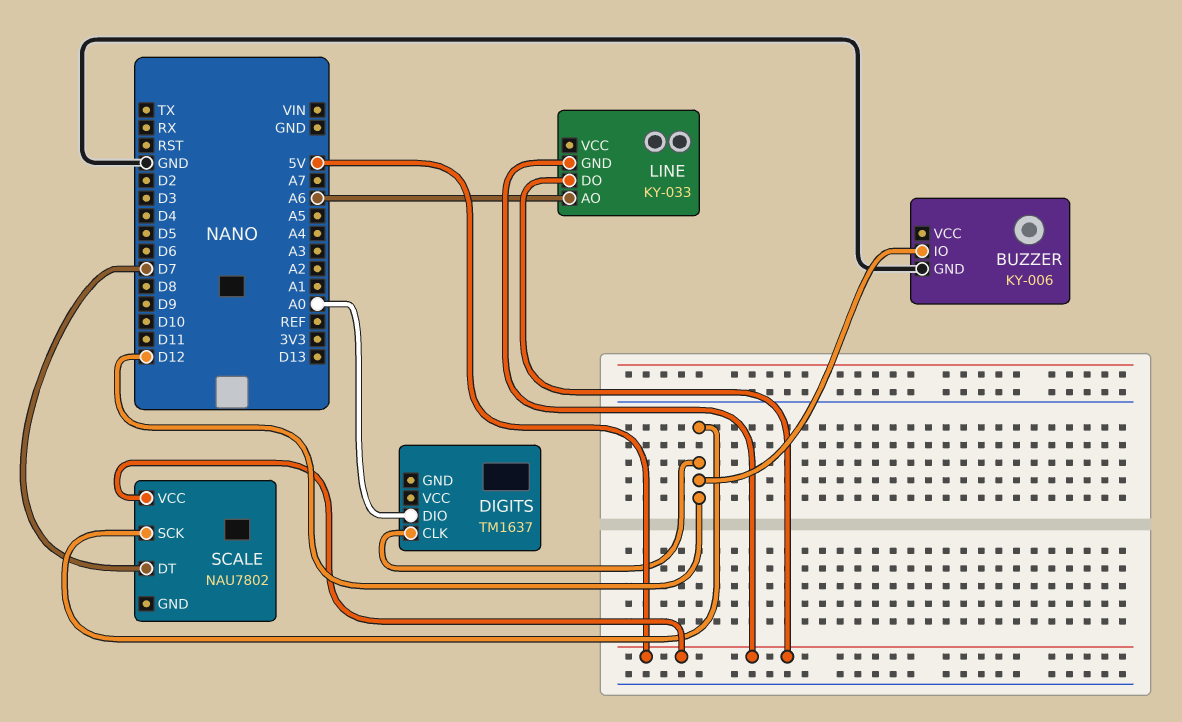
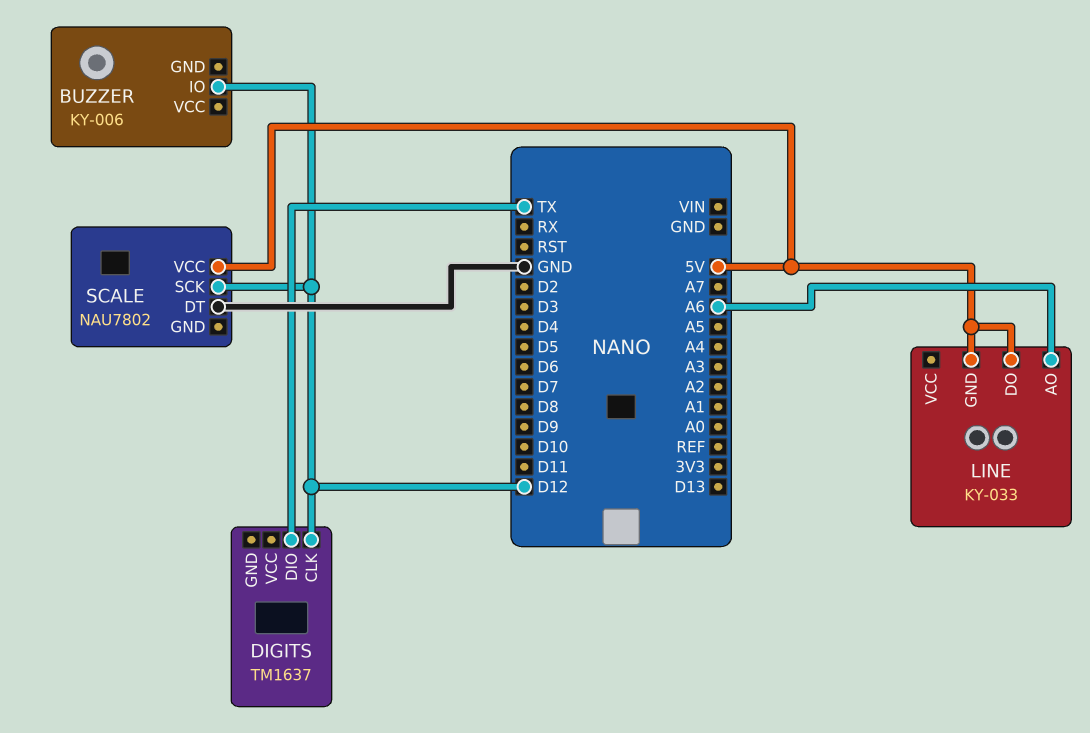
BUZZER pin GND: GND -> none
DIGITS pin DIO: A0 -> TX
SCALE pin DT: D7 -> GND

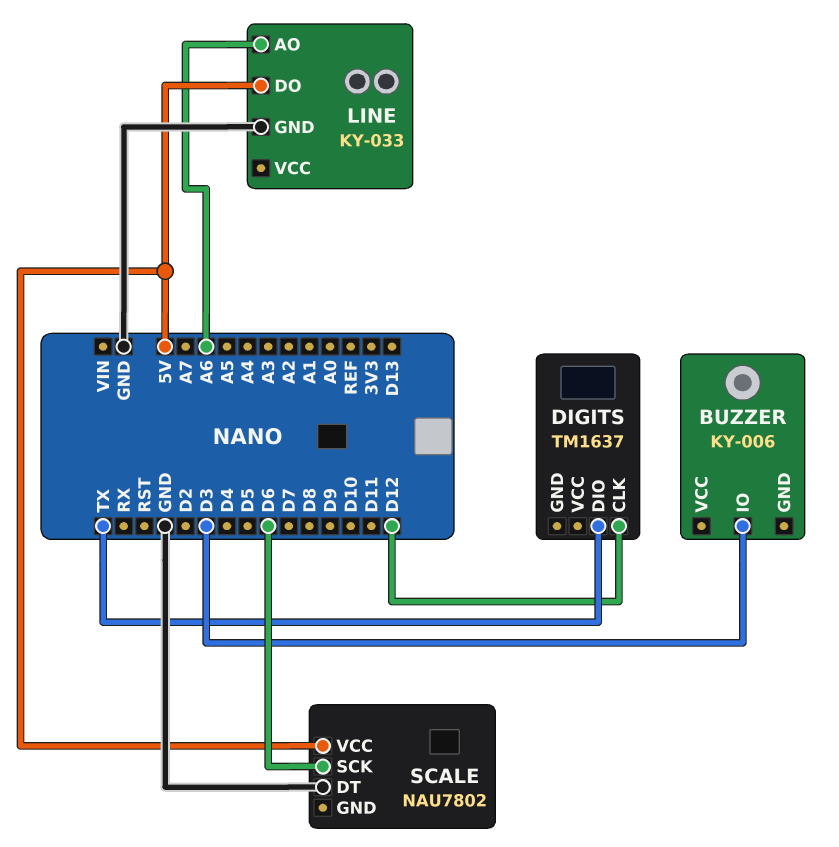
BUZZER pin IO: D12 -> D3
LINE pin GND: 5V -> GND
SCALE pin SCK: D12 -> D6

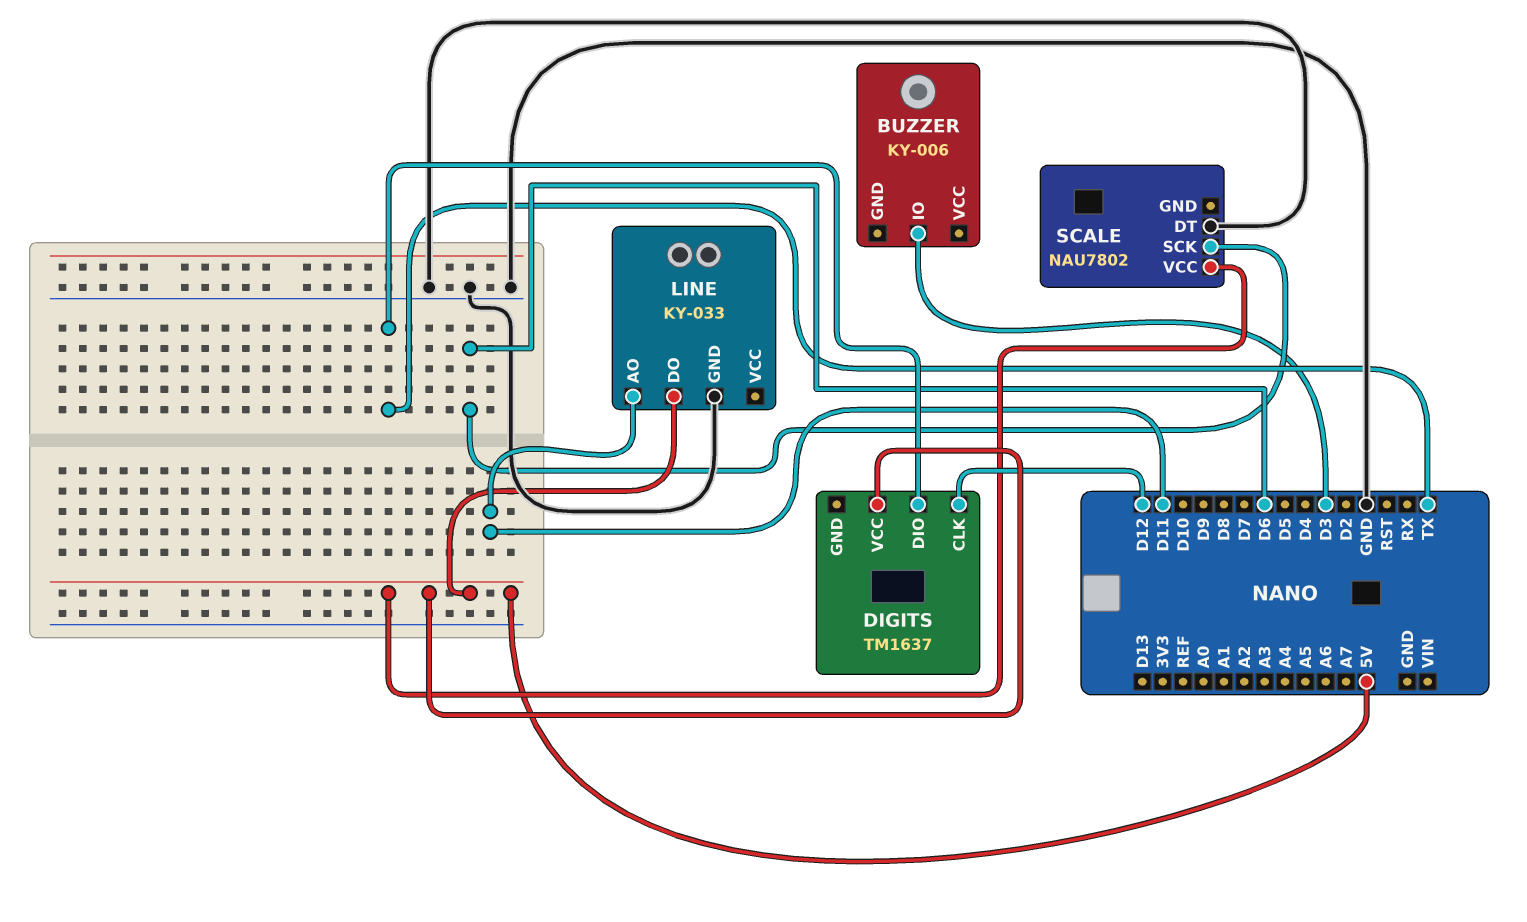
DIGITS pin VCC: none -> 5V
LINE pin AO: A6 -> D11

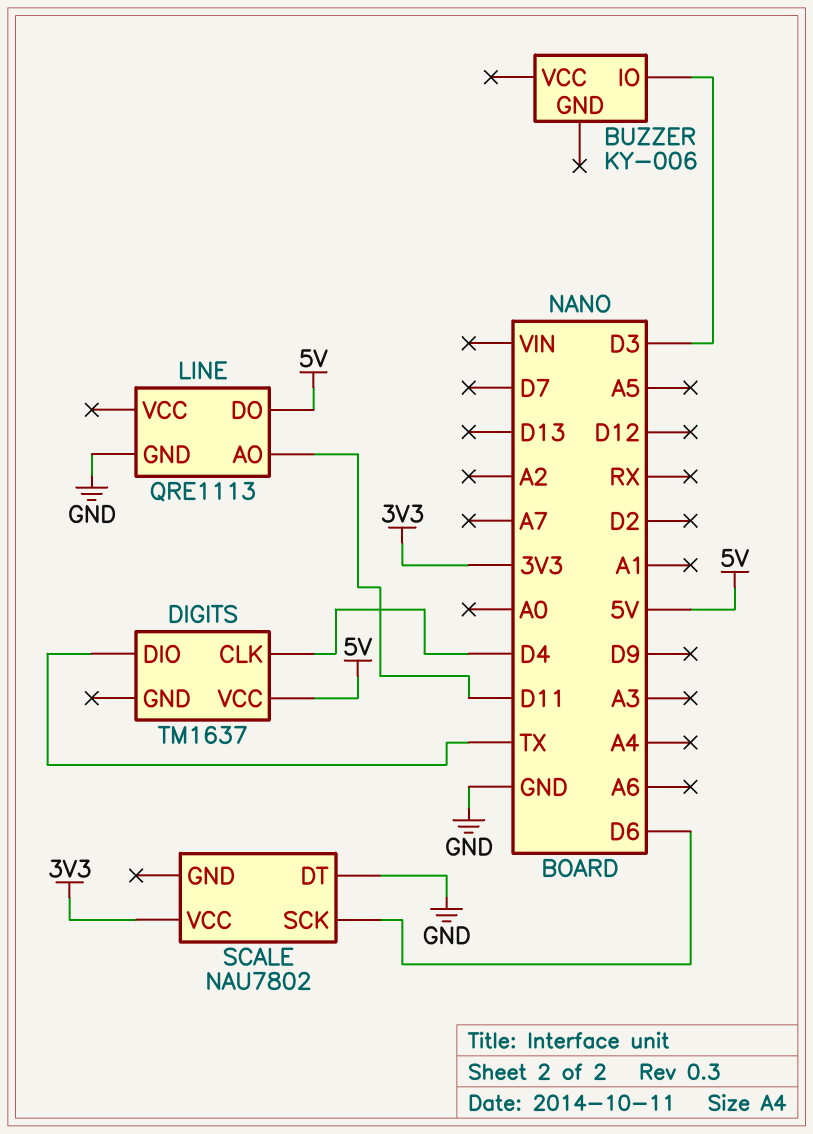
DIGITS pin CLK: D12 -> D4
LINE: KY-033 -> QRE1113
SCALE pin VCC: 5V -> 3V3

